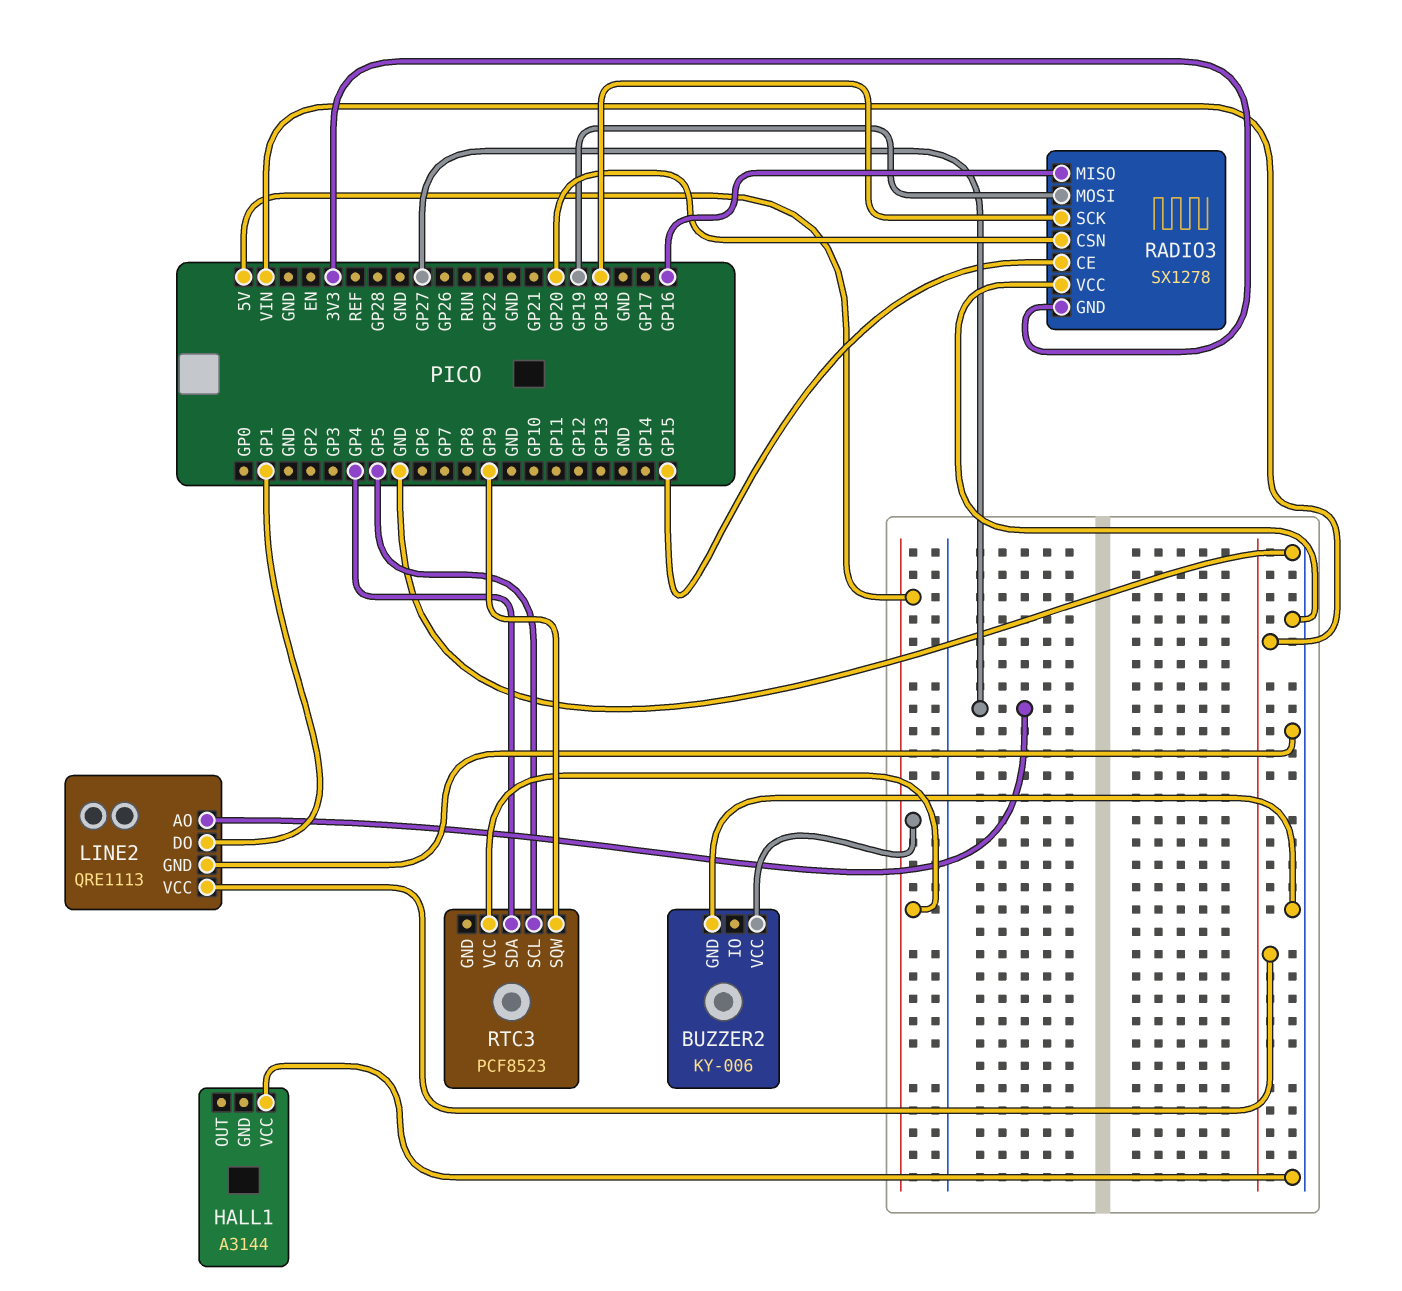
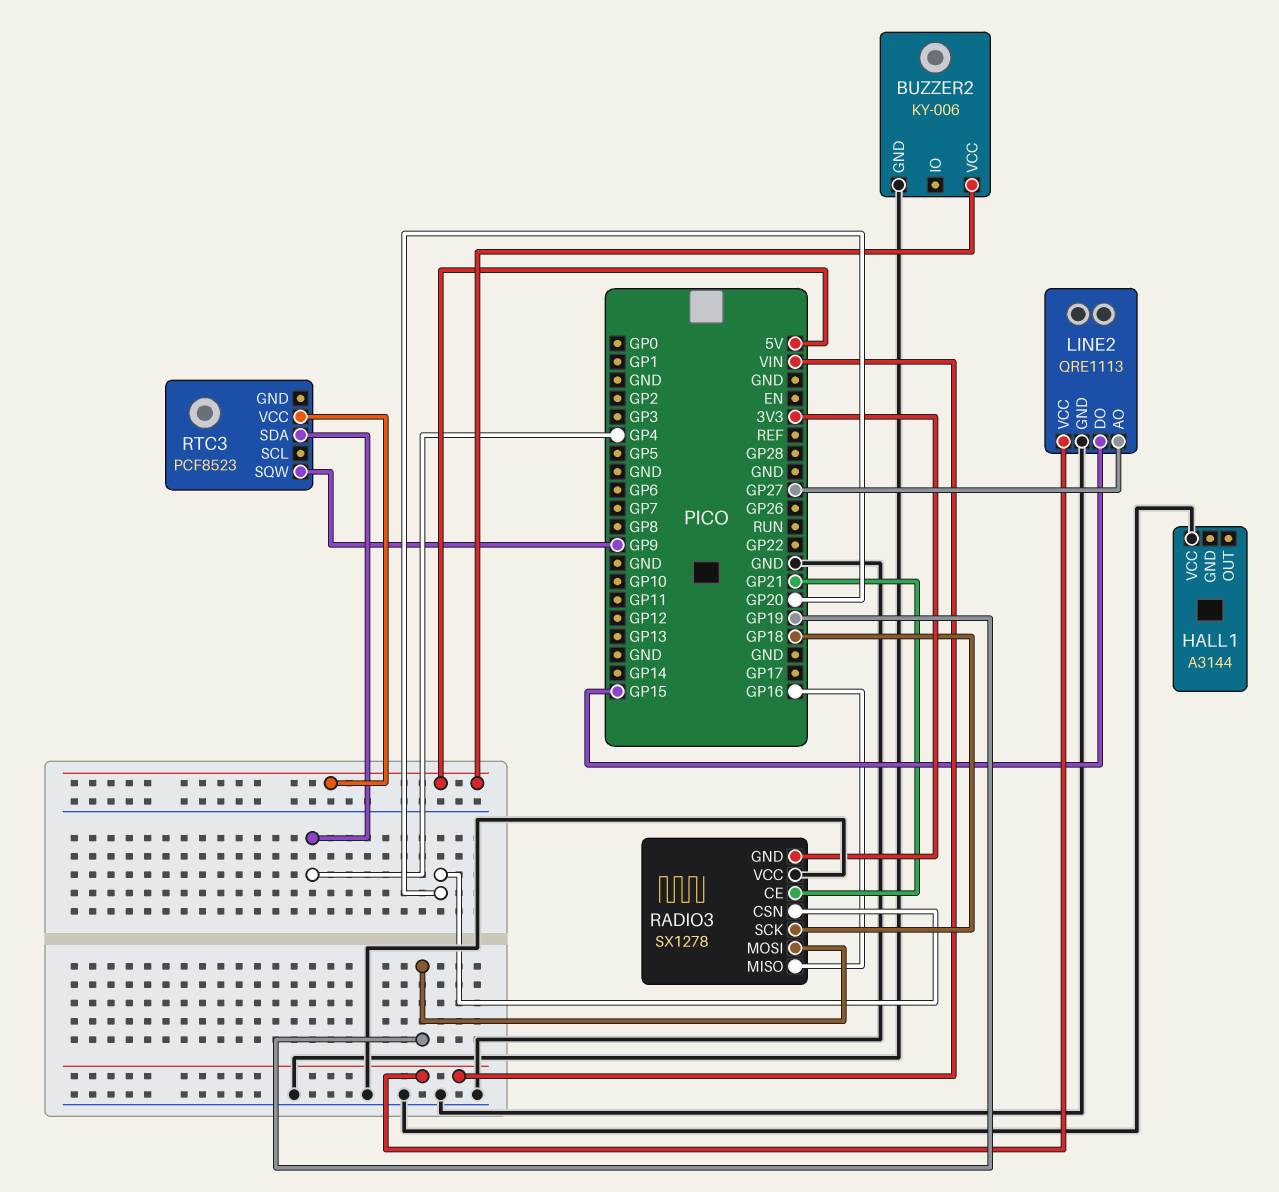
LINE2 pin DO: GP1 -> GP15
RADIO3 pin CE: GP15 -> GP21
RTC3 pin SCL: GP5 -> none

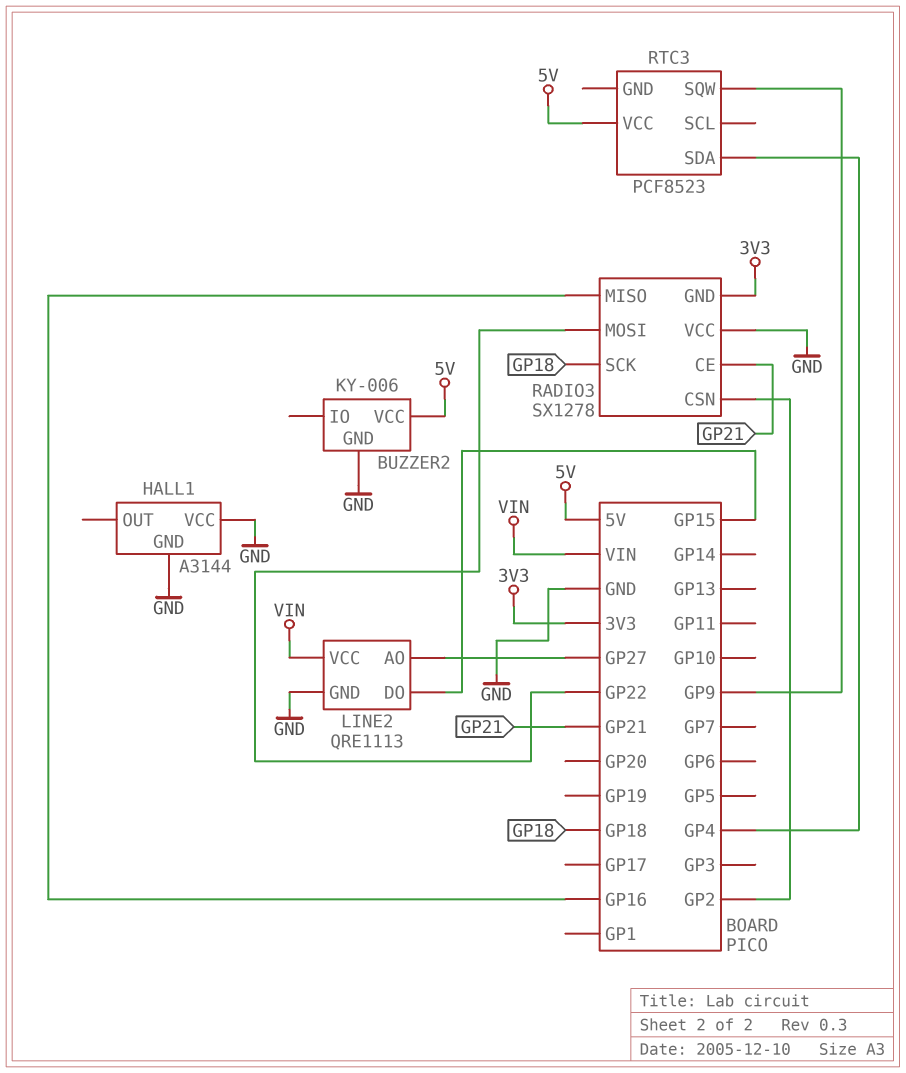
HALL1 pin GND: none -> GND
RADIO3 pin CSN: GP20 -> GP2
RADIO3 pin MOSI: GP19 -> GP22

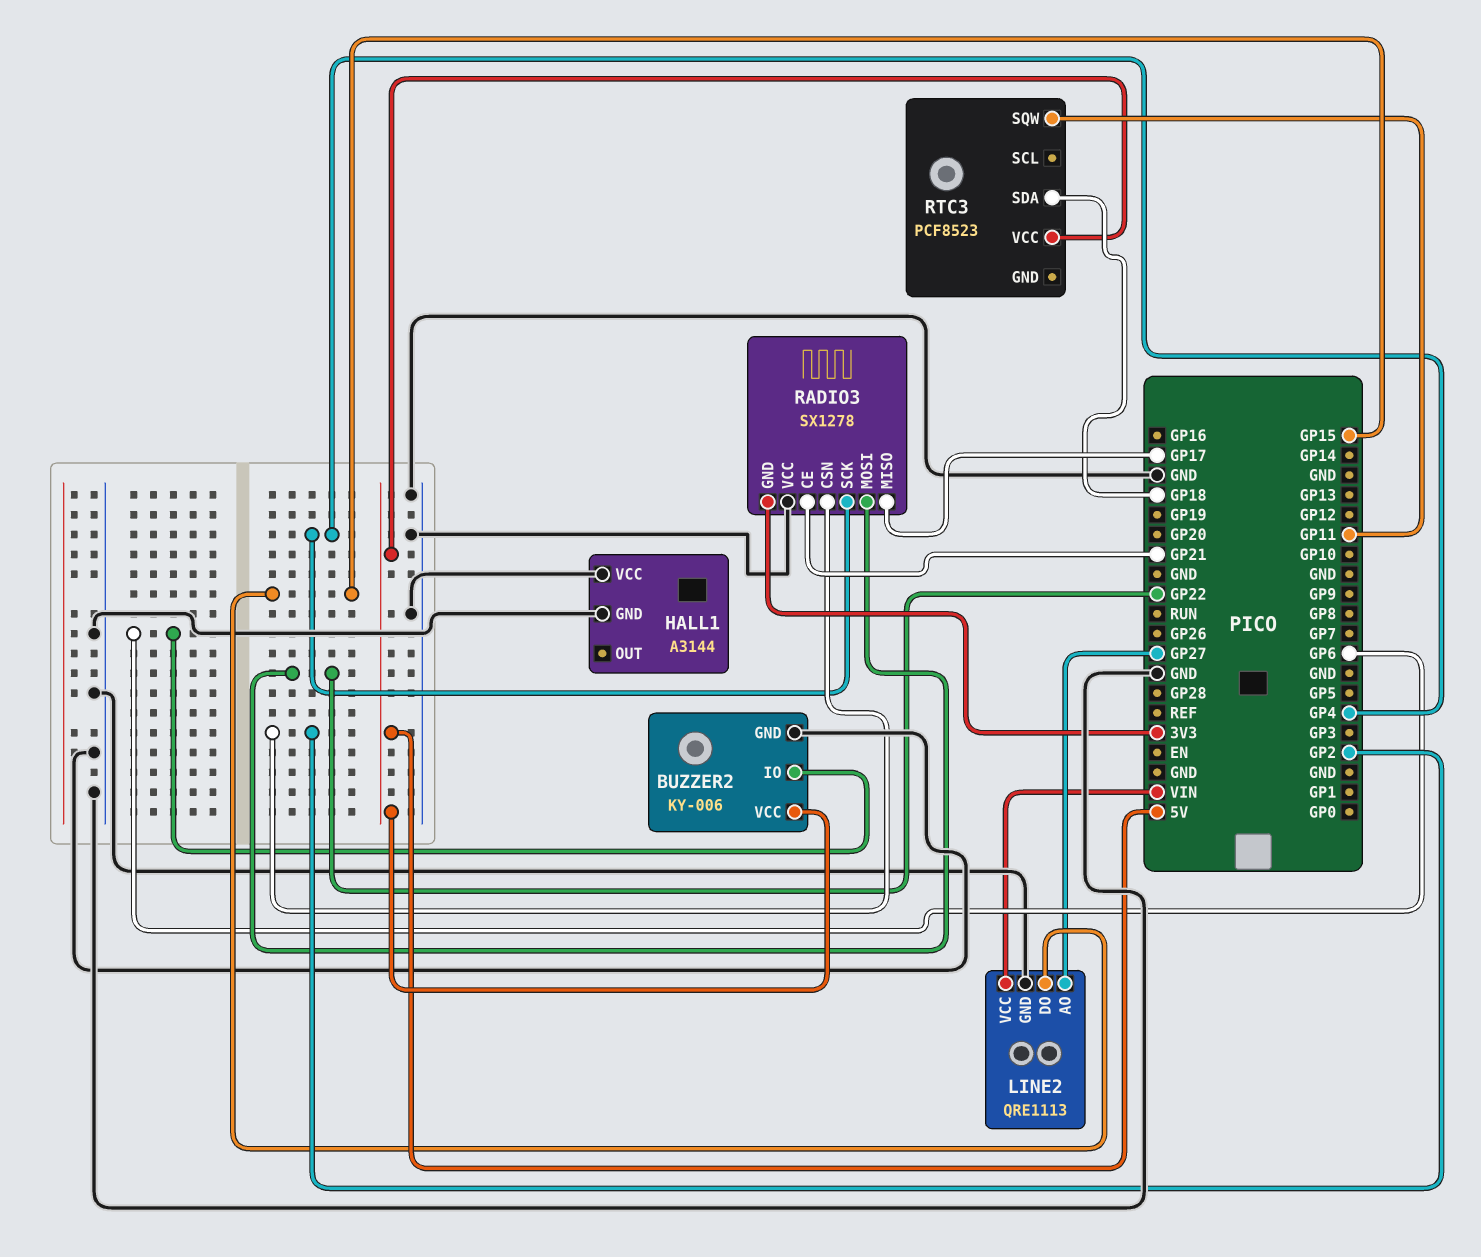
BUZZER2 pin IO: none -> GP6
RADIO3 pin MISO: GP16 -> GP17
RADIO3 pin SCK: GP18 -> GP4
RTC3 pin SDA: GP4 -> GP18
RTC3 pin SQW: GP9 -> GP11

